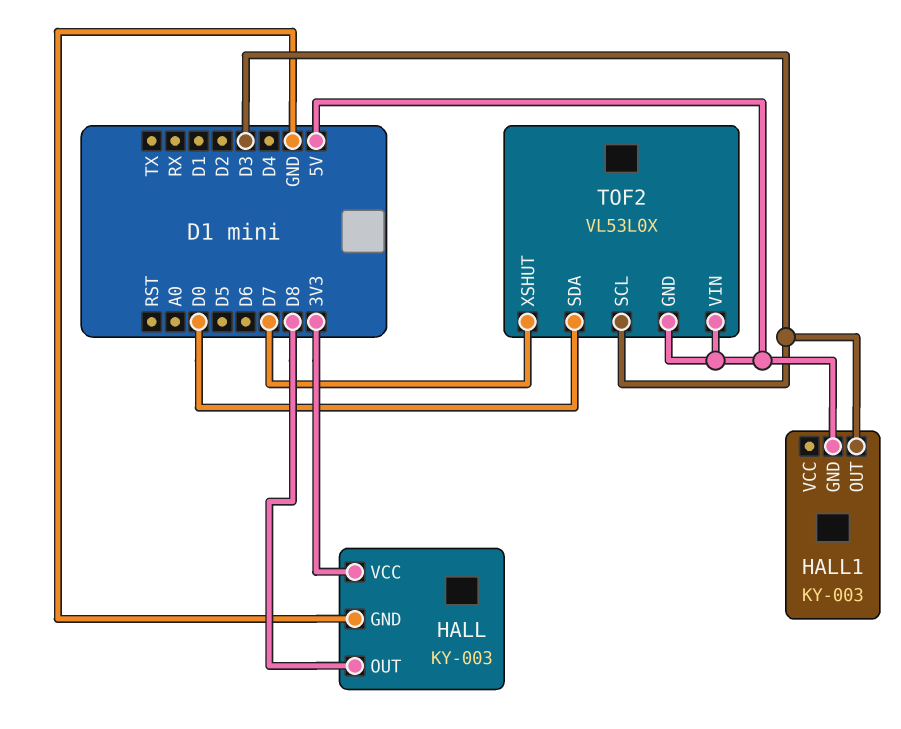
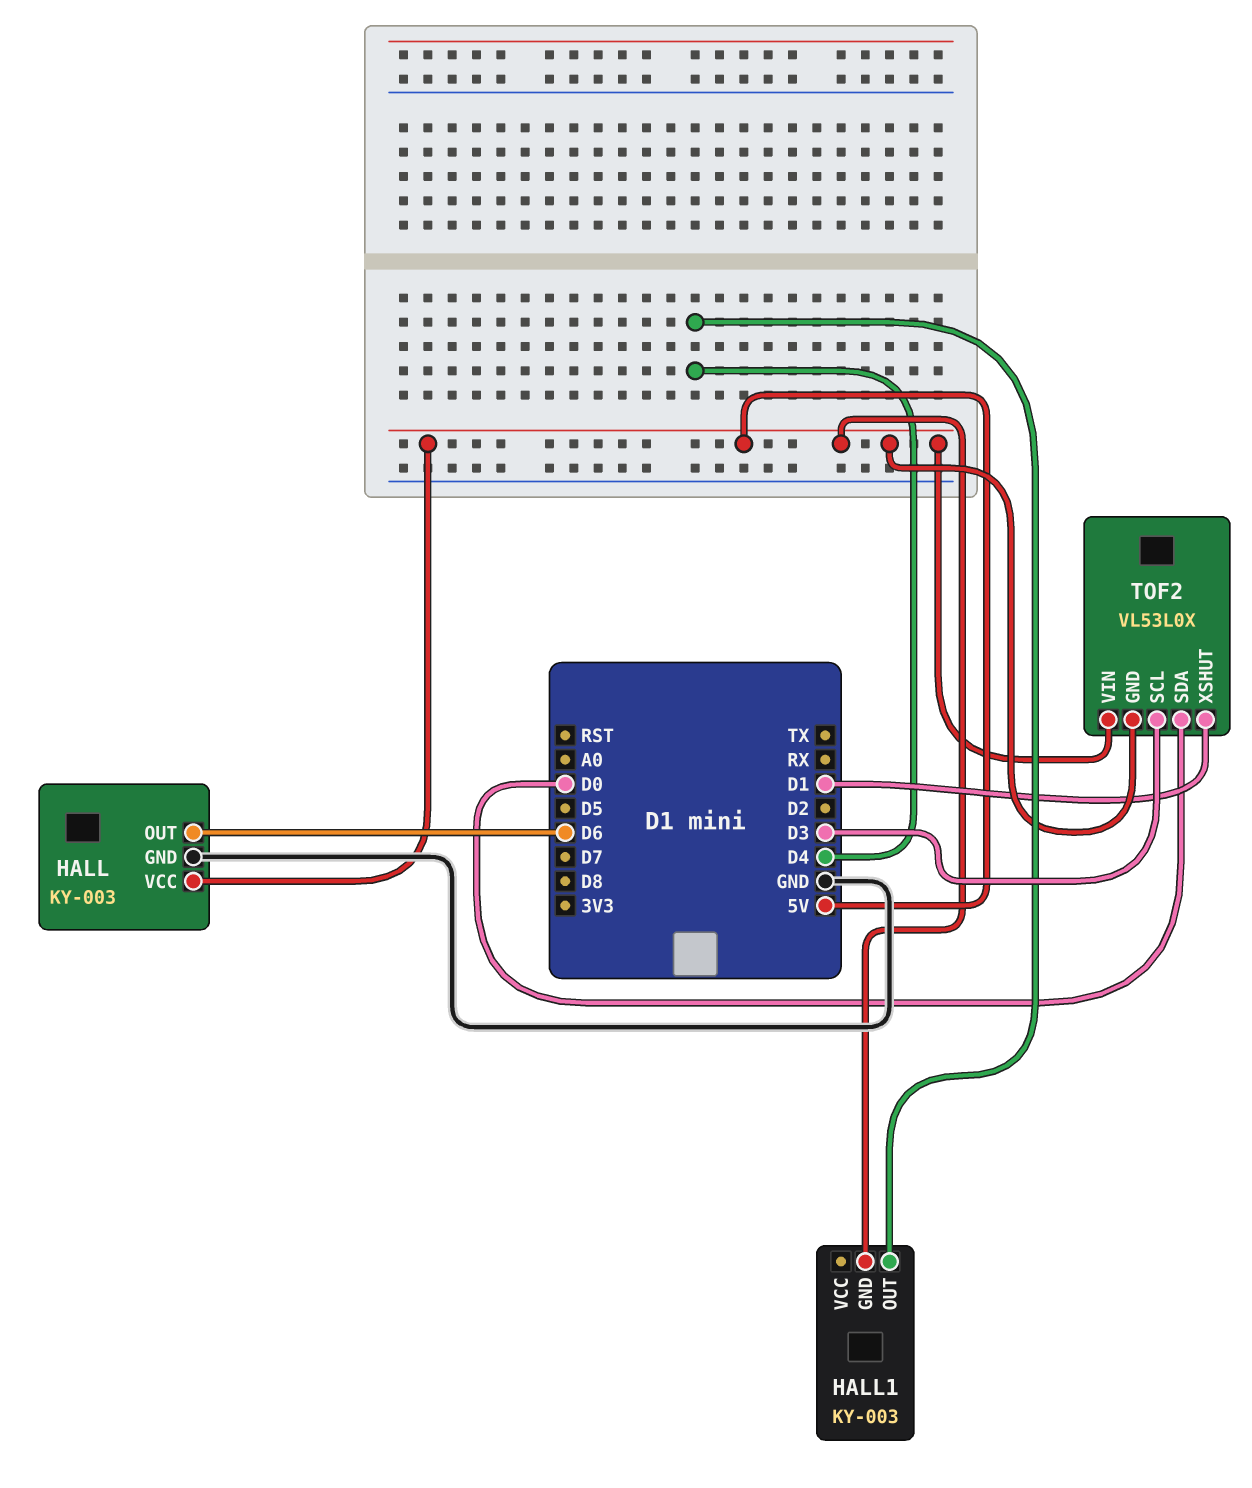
HALL pin OUT: D8 -> D6
HALL pin VCC: 3V3 -> 5V
HALL1 pin OUT: D3 -> D4
TOF2 pin XSHUT: D7 -> D1

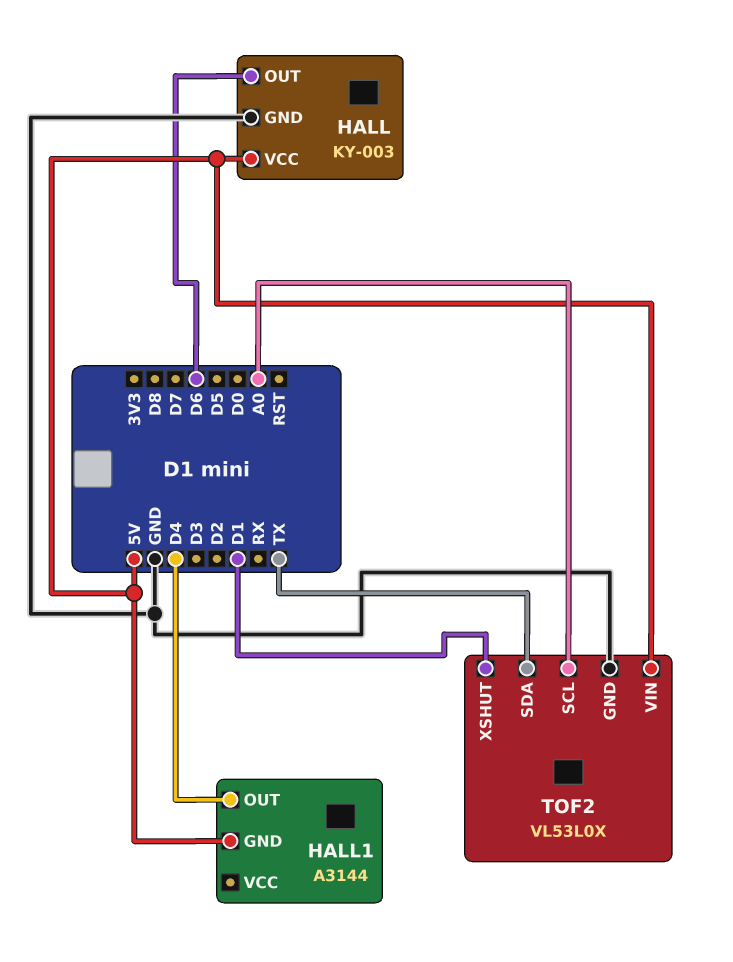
HALL1: KY-003 -> A3144
TOF2 pin GND: 5V -> GND
TOF2 pin SCL: D3 -> A0
TOF2 pin SDA: D0 -> TX

